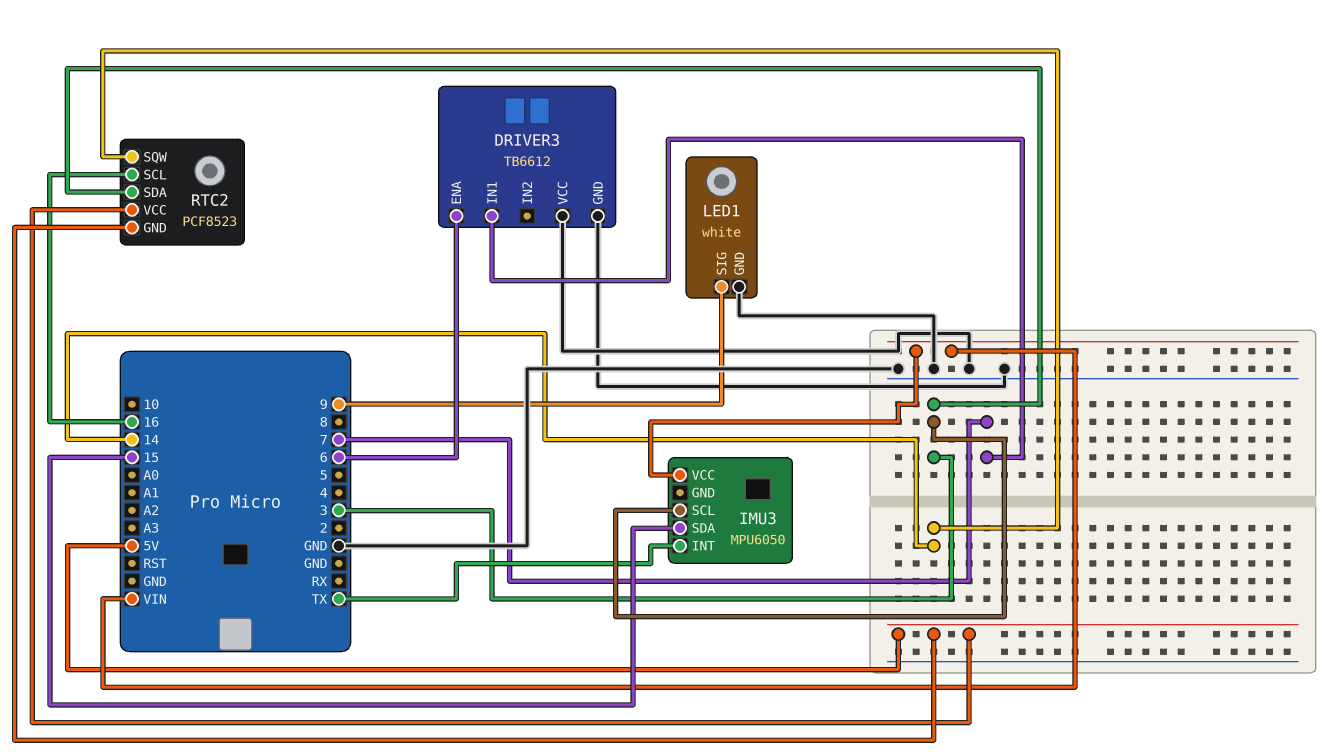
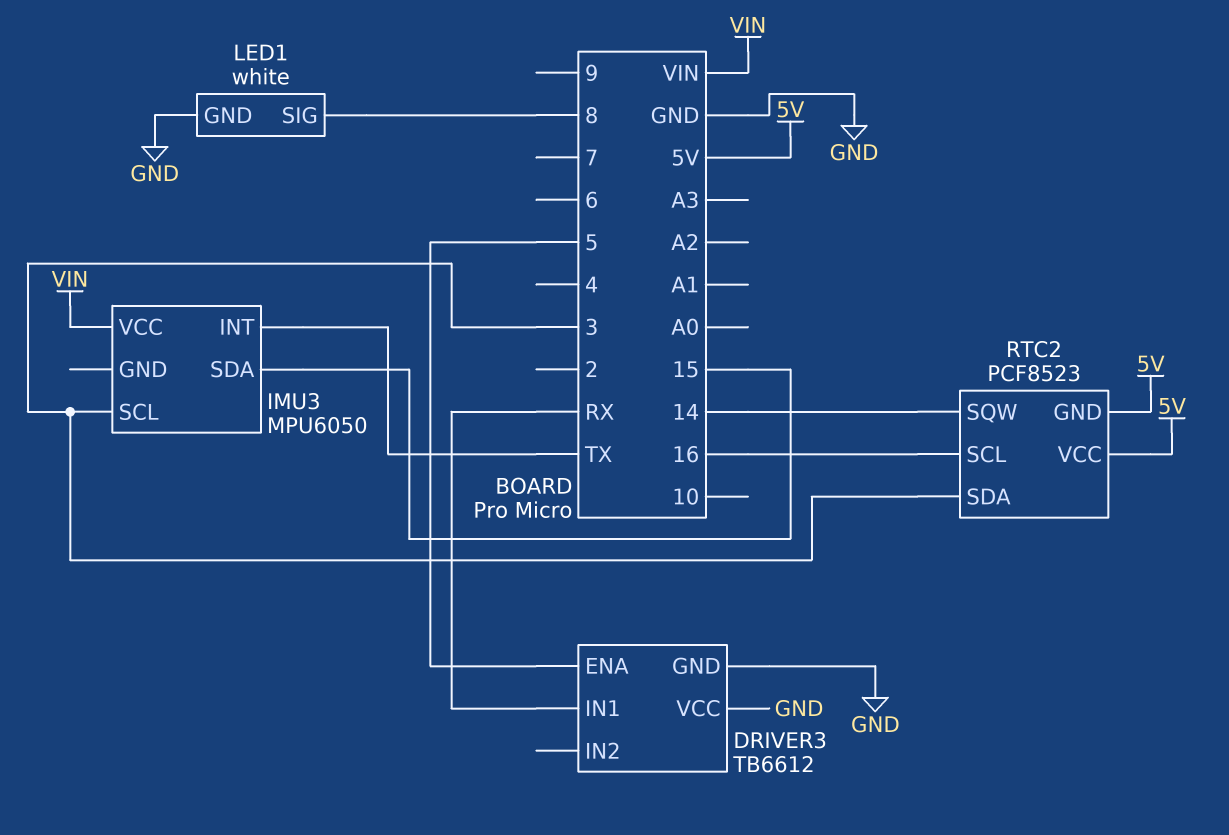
DRIVER3 pin ENA: 6 -> 5
DRIVER3 pin IN1: 7 -> RX
LED1 pin SIG: 9 -> 8

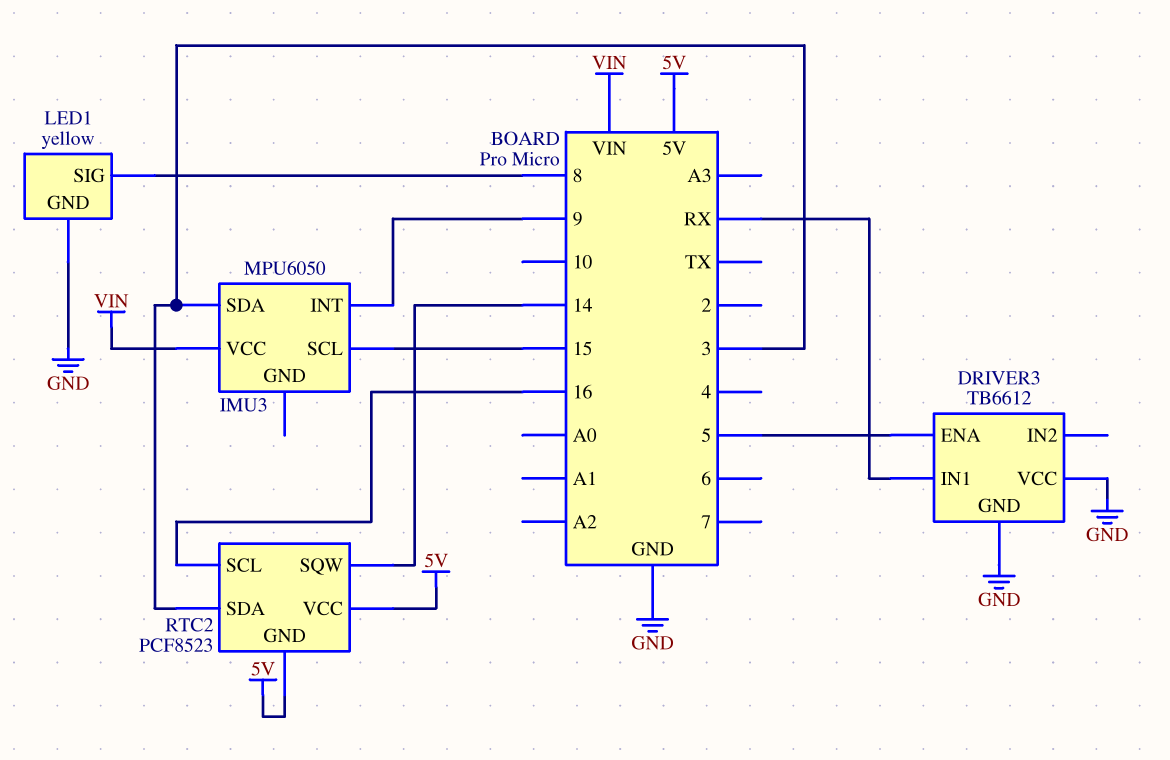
IMU3 pin INT: TX -> 9
IMU3 pin SCL: 3 -> 15
IMU3 pin SDA: 15 -> 3
LED1: white -> yellow

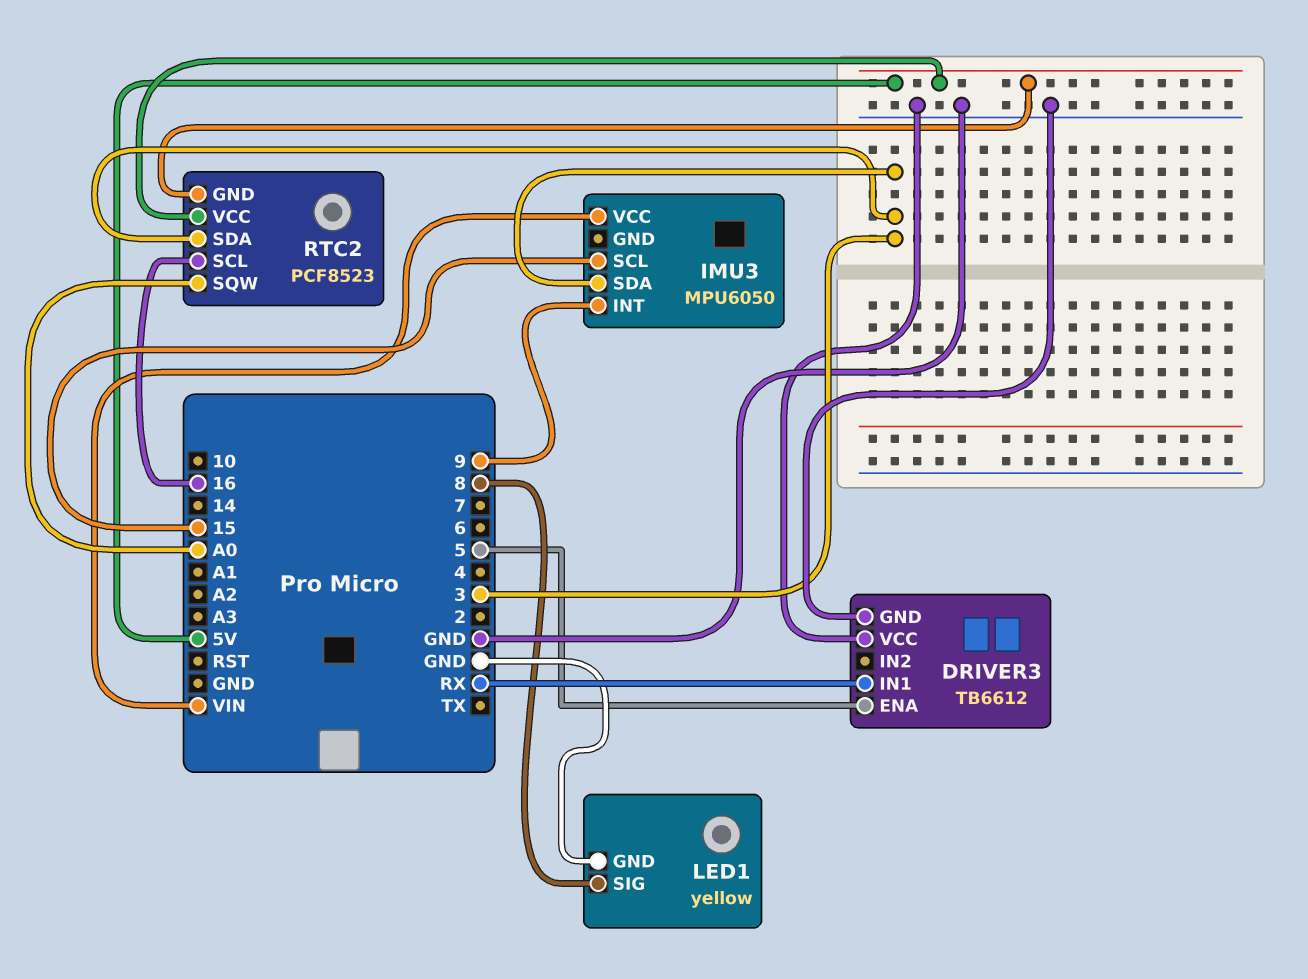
RTC2 pin SQW: 14 -> A0

